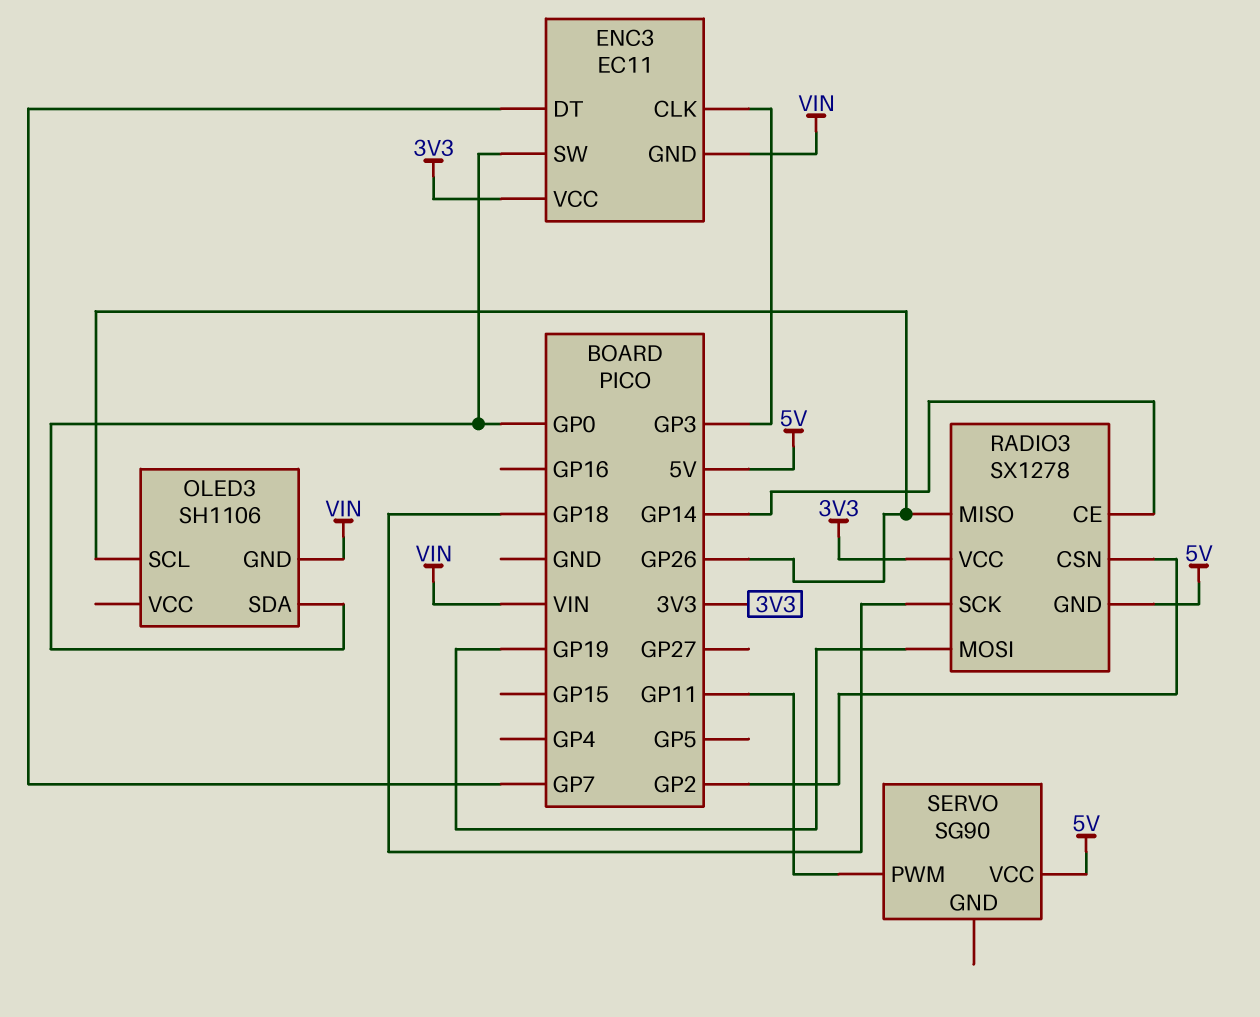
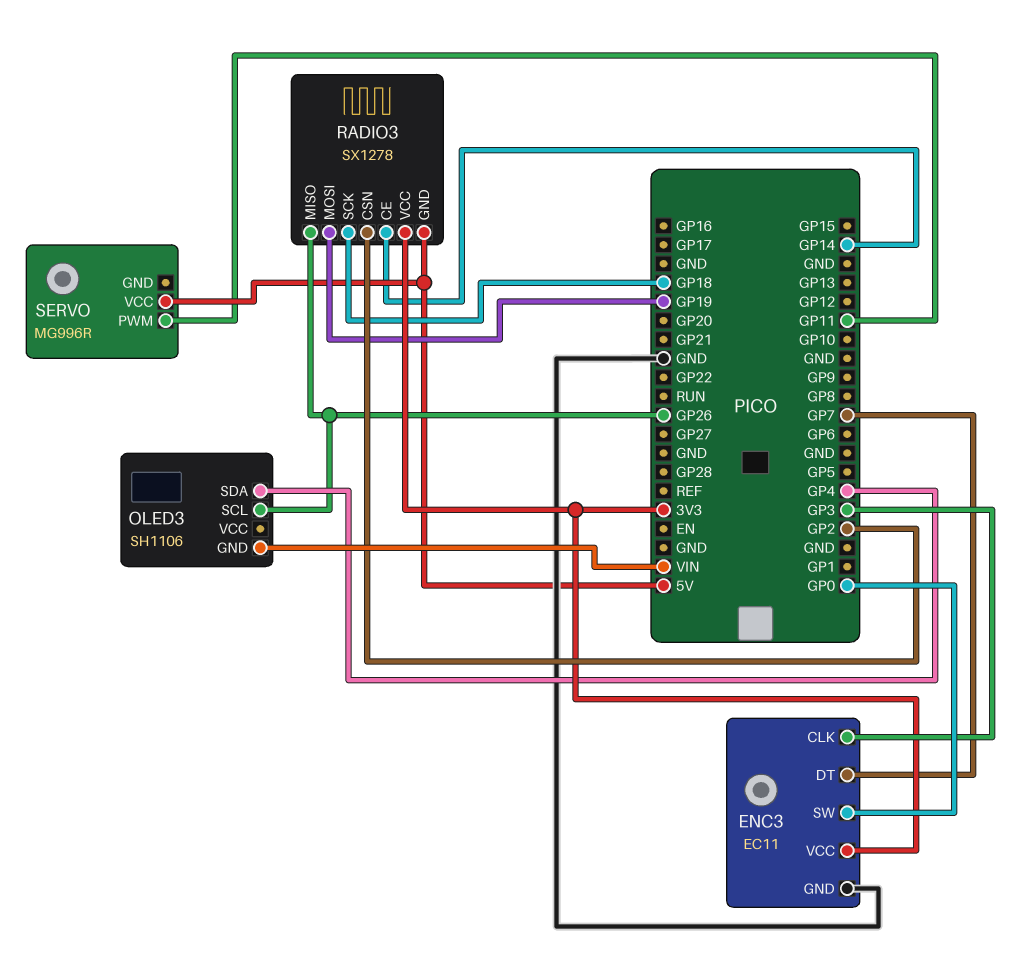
ENC3 pin GND: VIN -> GND
OLED3 pin SDA: GP0 -> GP4
SERVO: SG90 -> MG996R

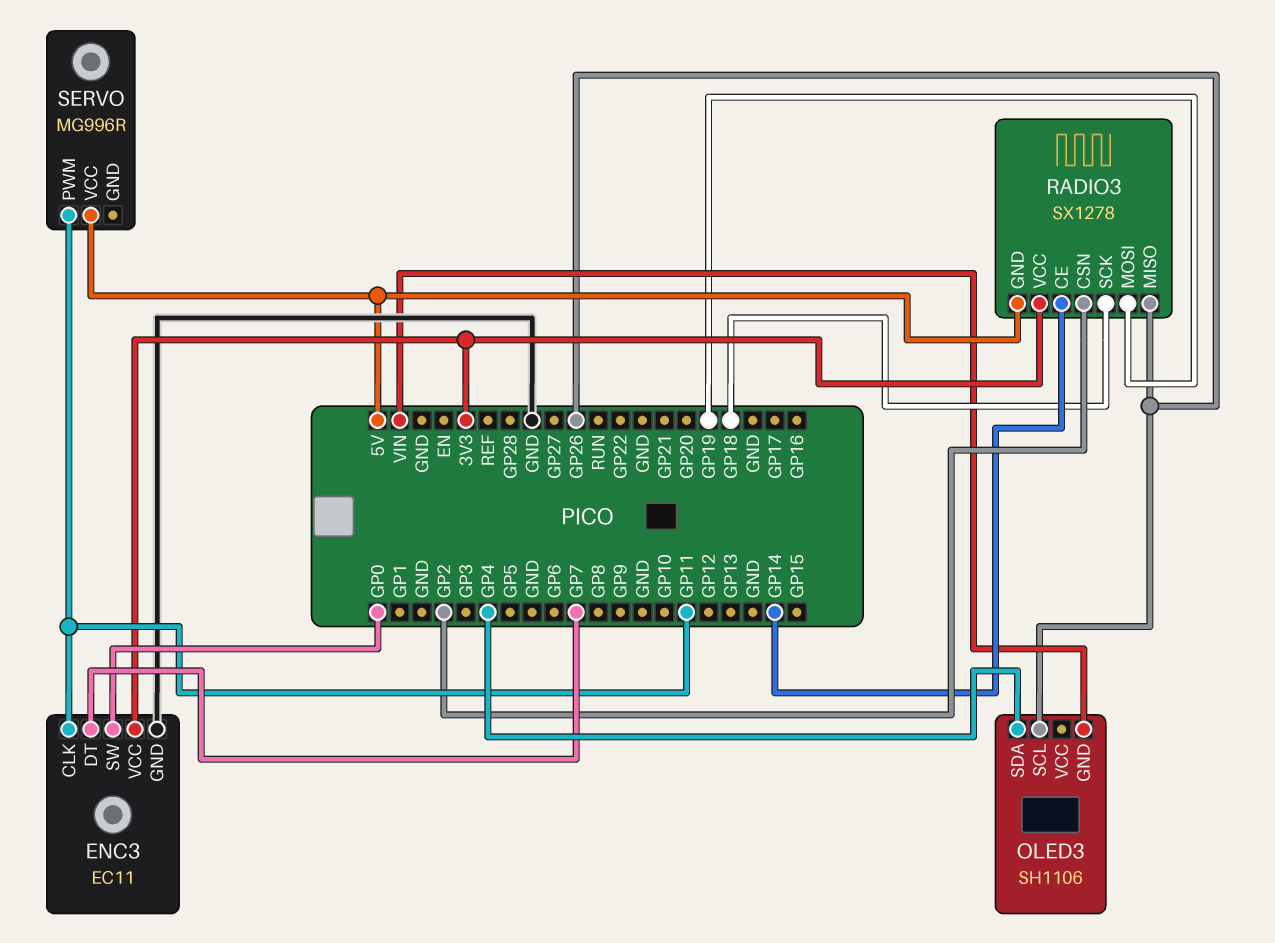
ENC3 pin CLK: GP3 -> GP11

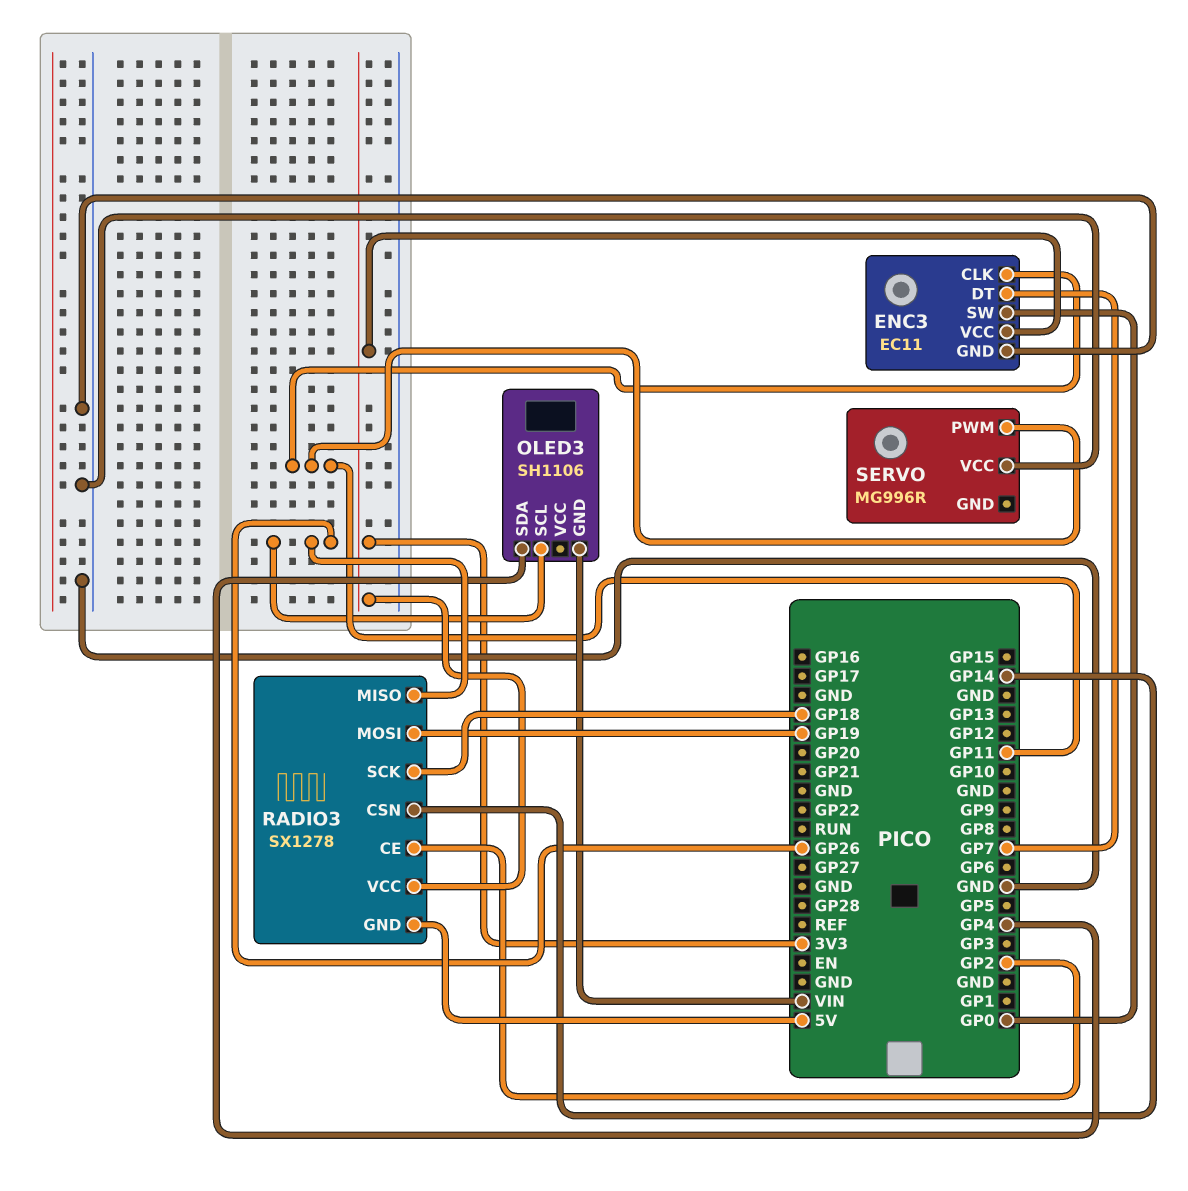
RADIO3 pin CE: GP14 -> GP2
RADIO3 pin CSN: GP2 -> GP14
SERVO pin VCC: 5V -> GND

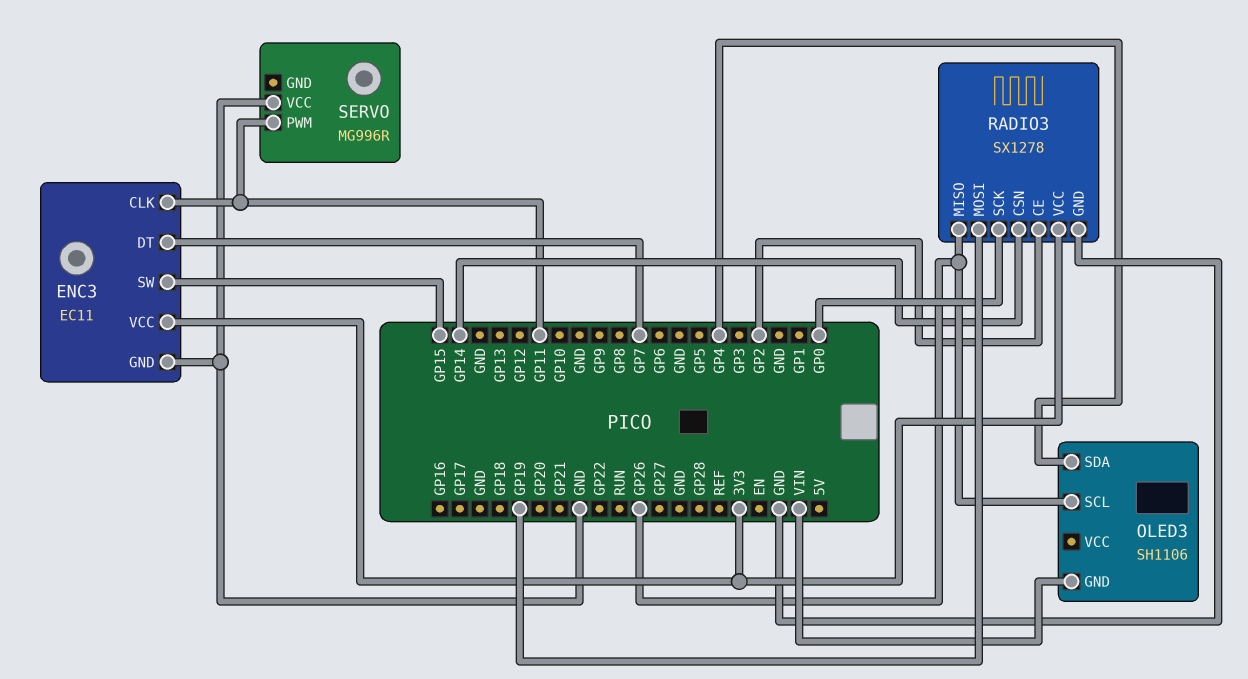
ENC3 pin SW: GP0 -> GP15
RADIO3 pin GND: 5V -> GND
RADIO3 pin SCK: GP18 -> GP0

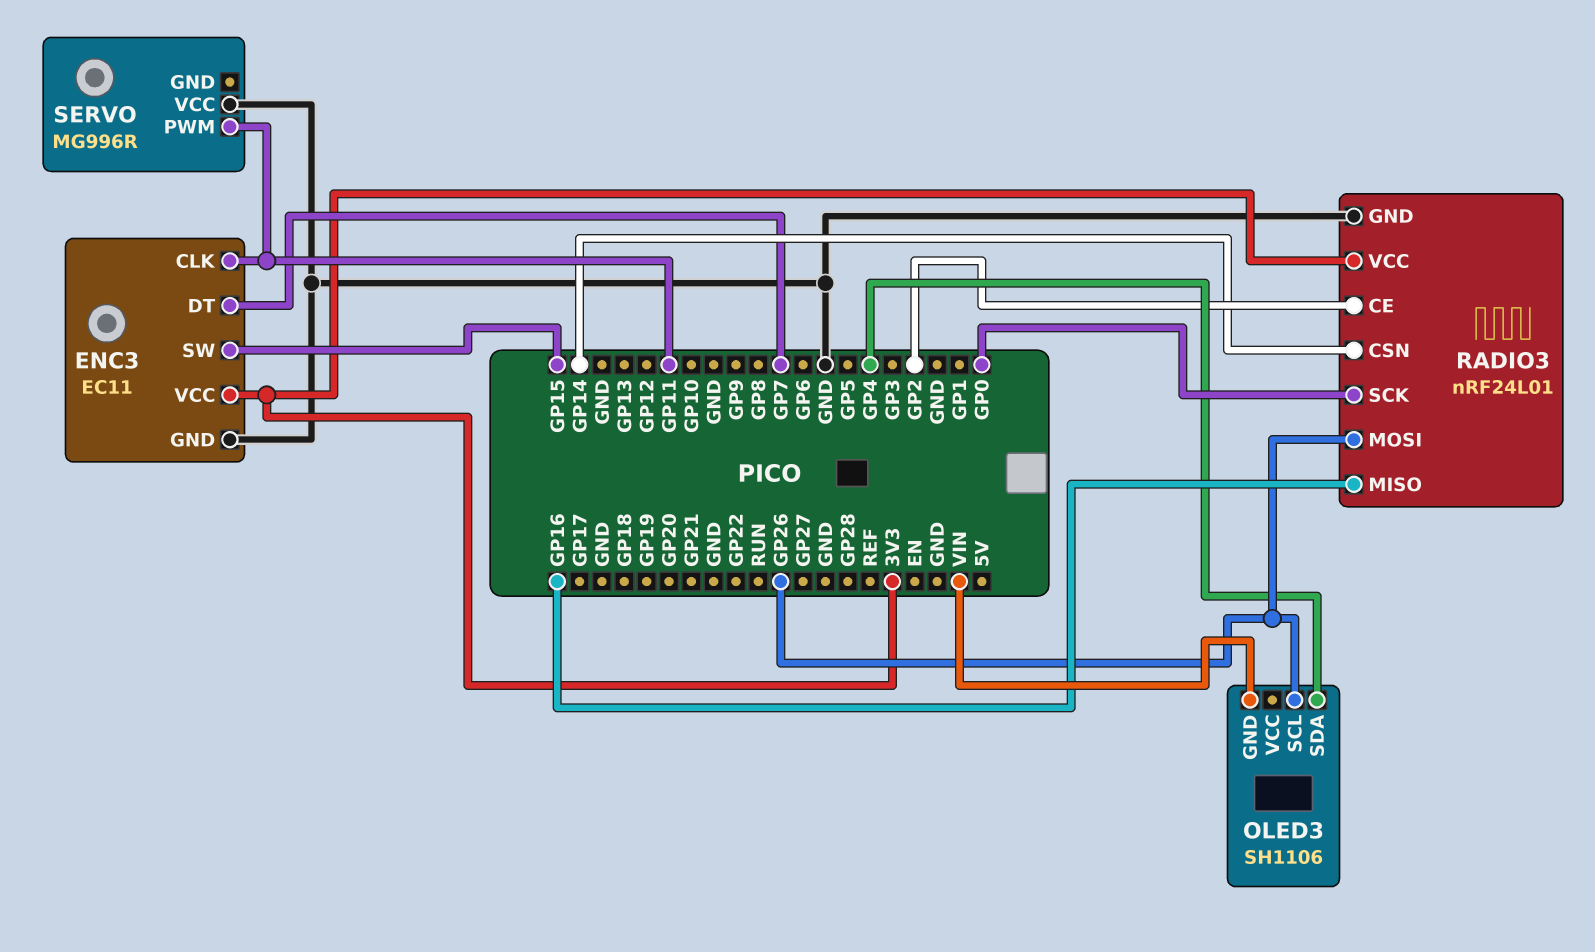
RADIO3: SX1278 -> nRF24L01
RADIO3 pin MISO: GP26 -> GP16
RADIO3 pin MOSI: GP19 -> GP26

